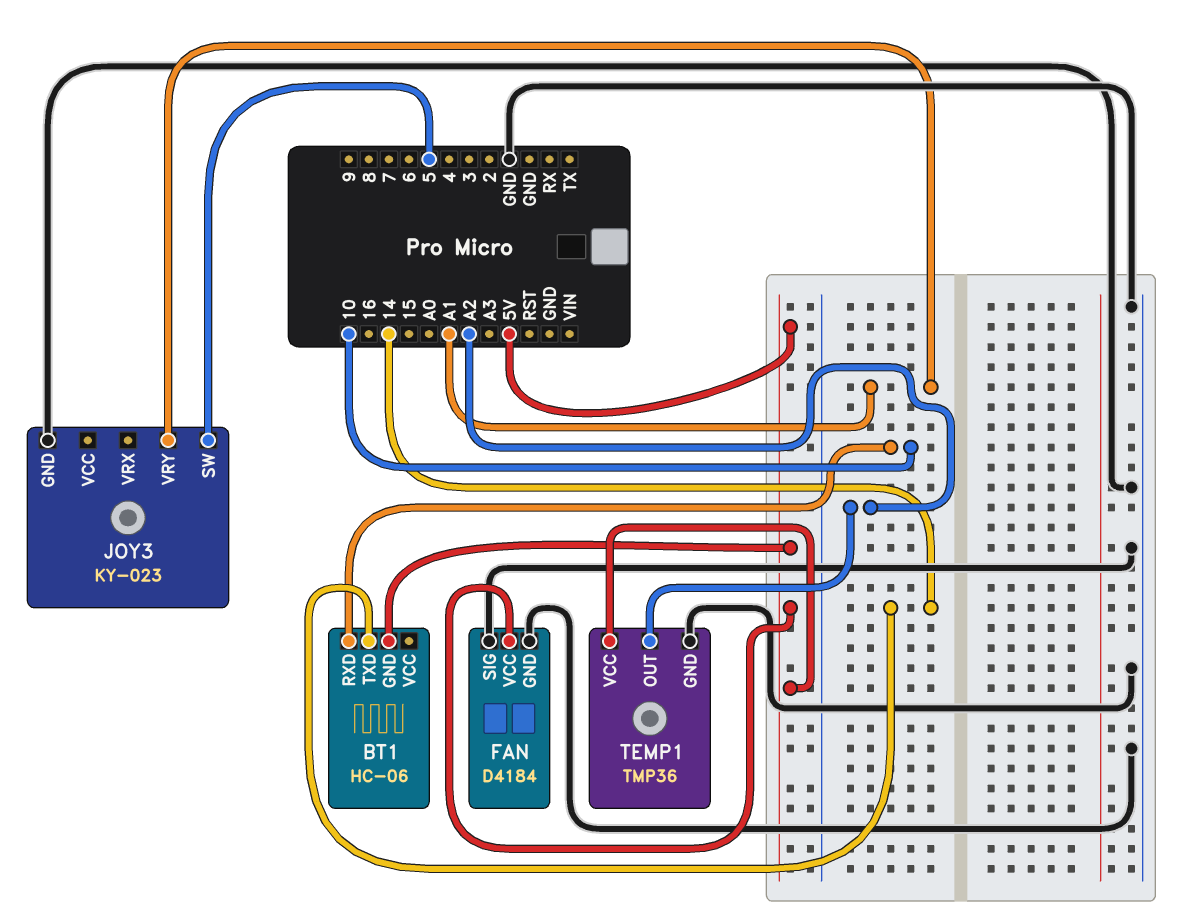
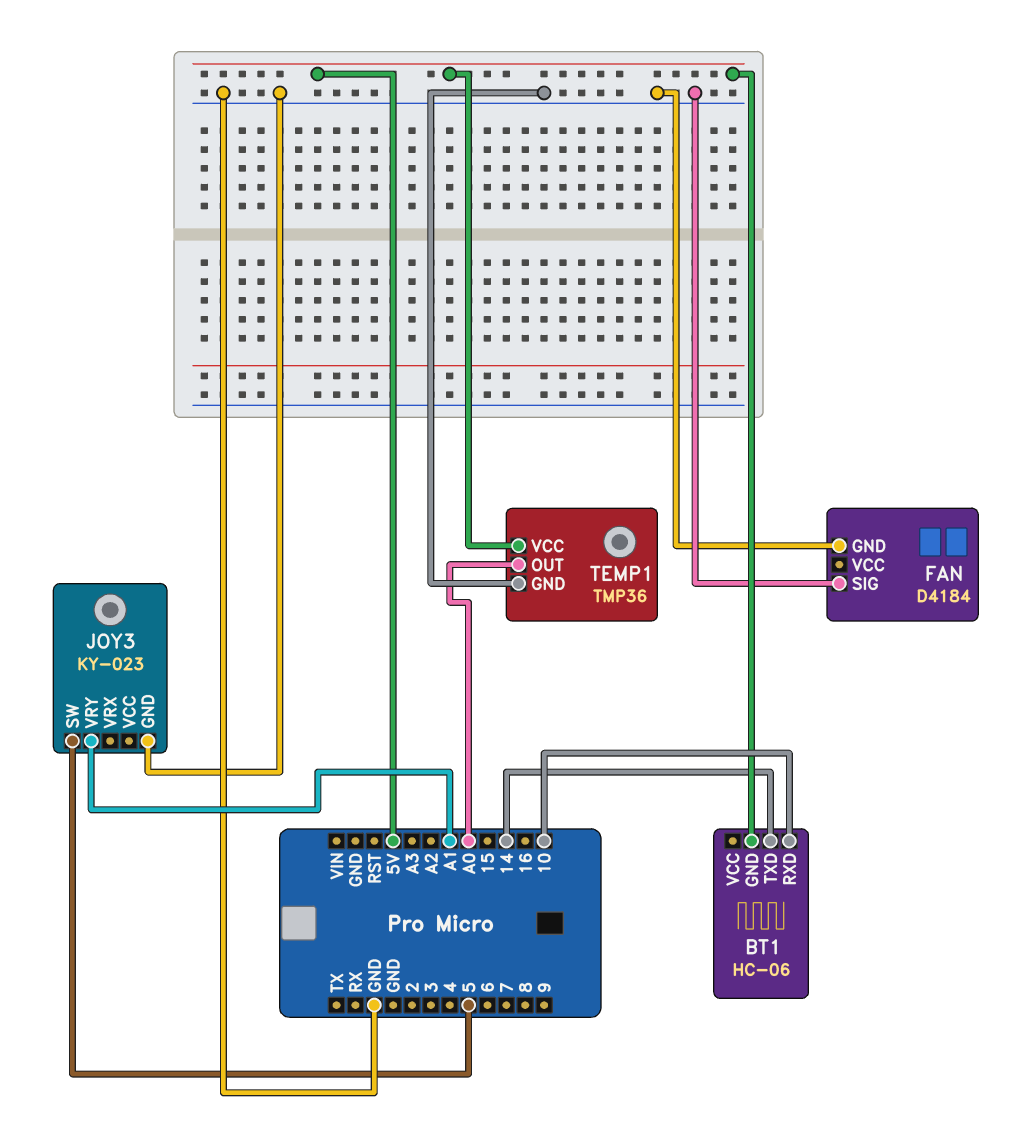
FAN pin VCC: 5V -> none
TEMP1 pin OUT: A2 -> A0

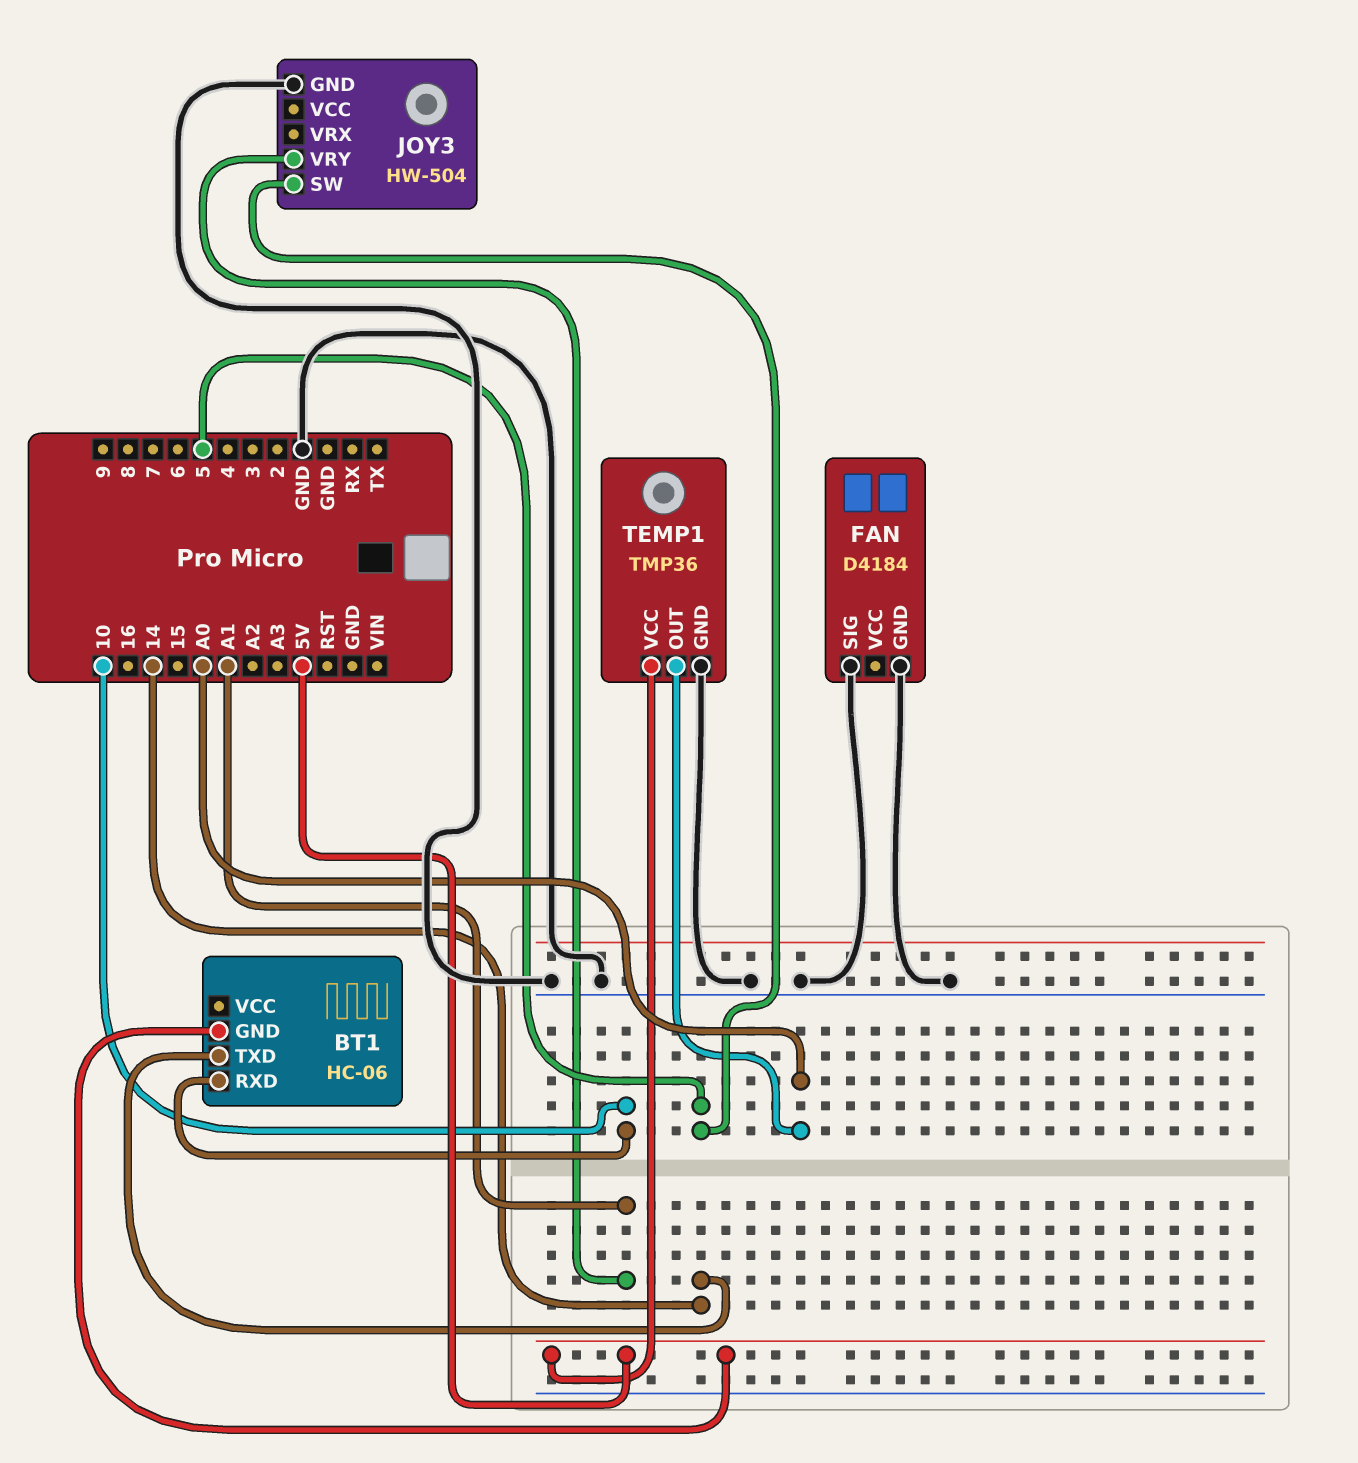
JOY3: KY-023 -> HW-504

